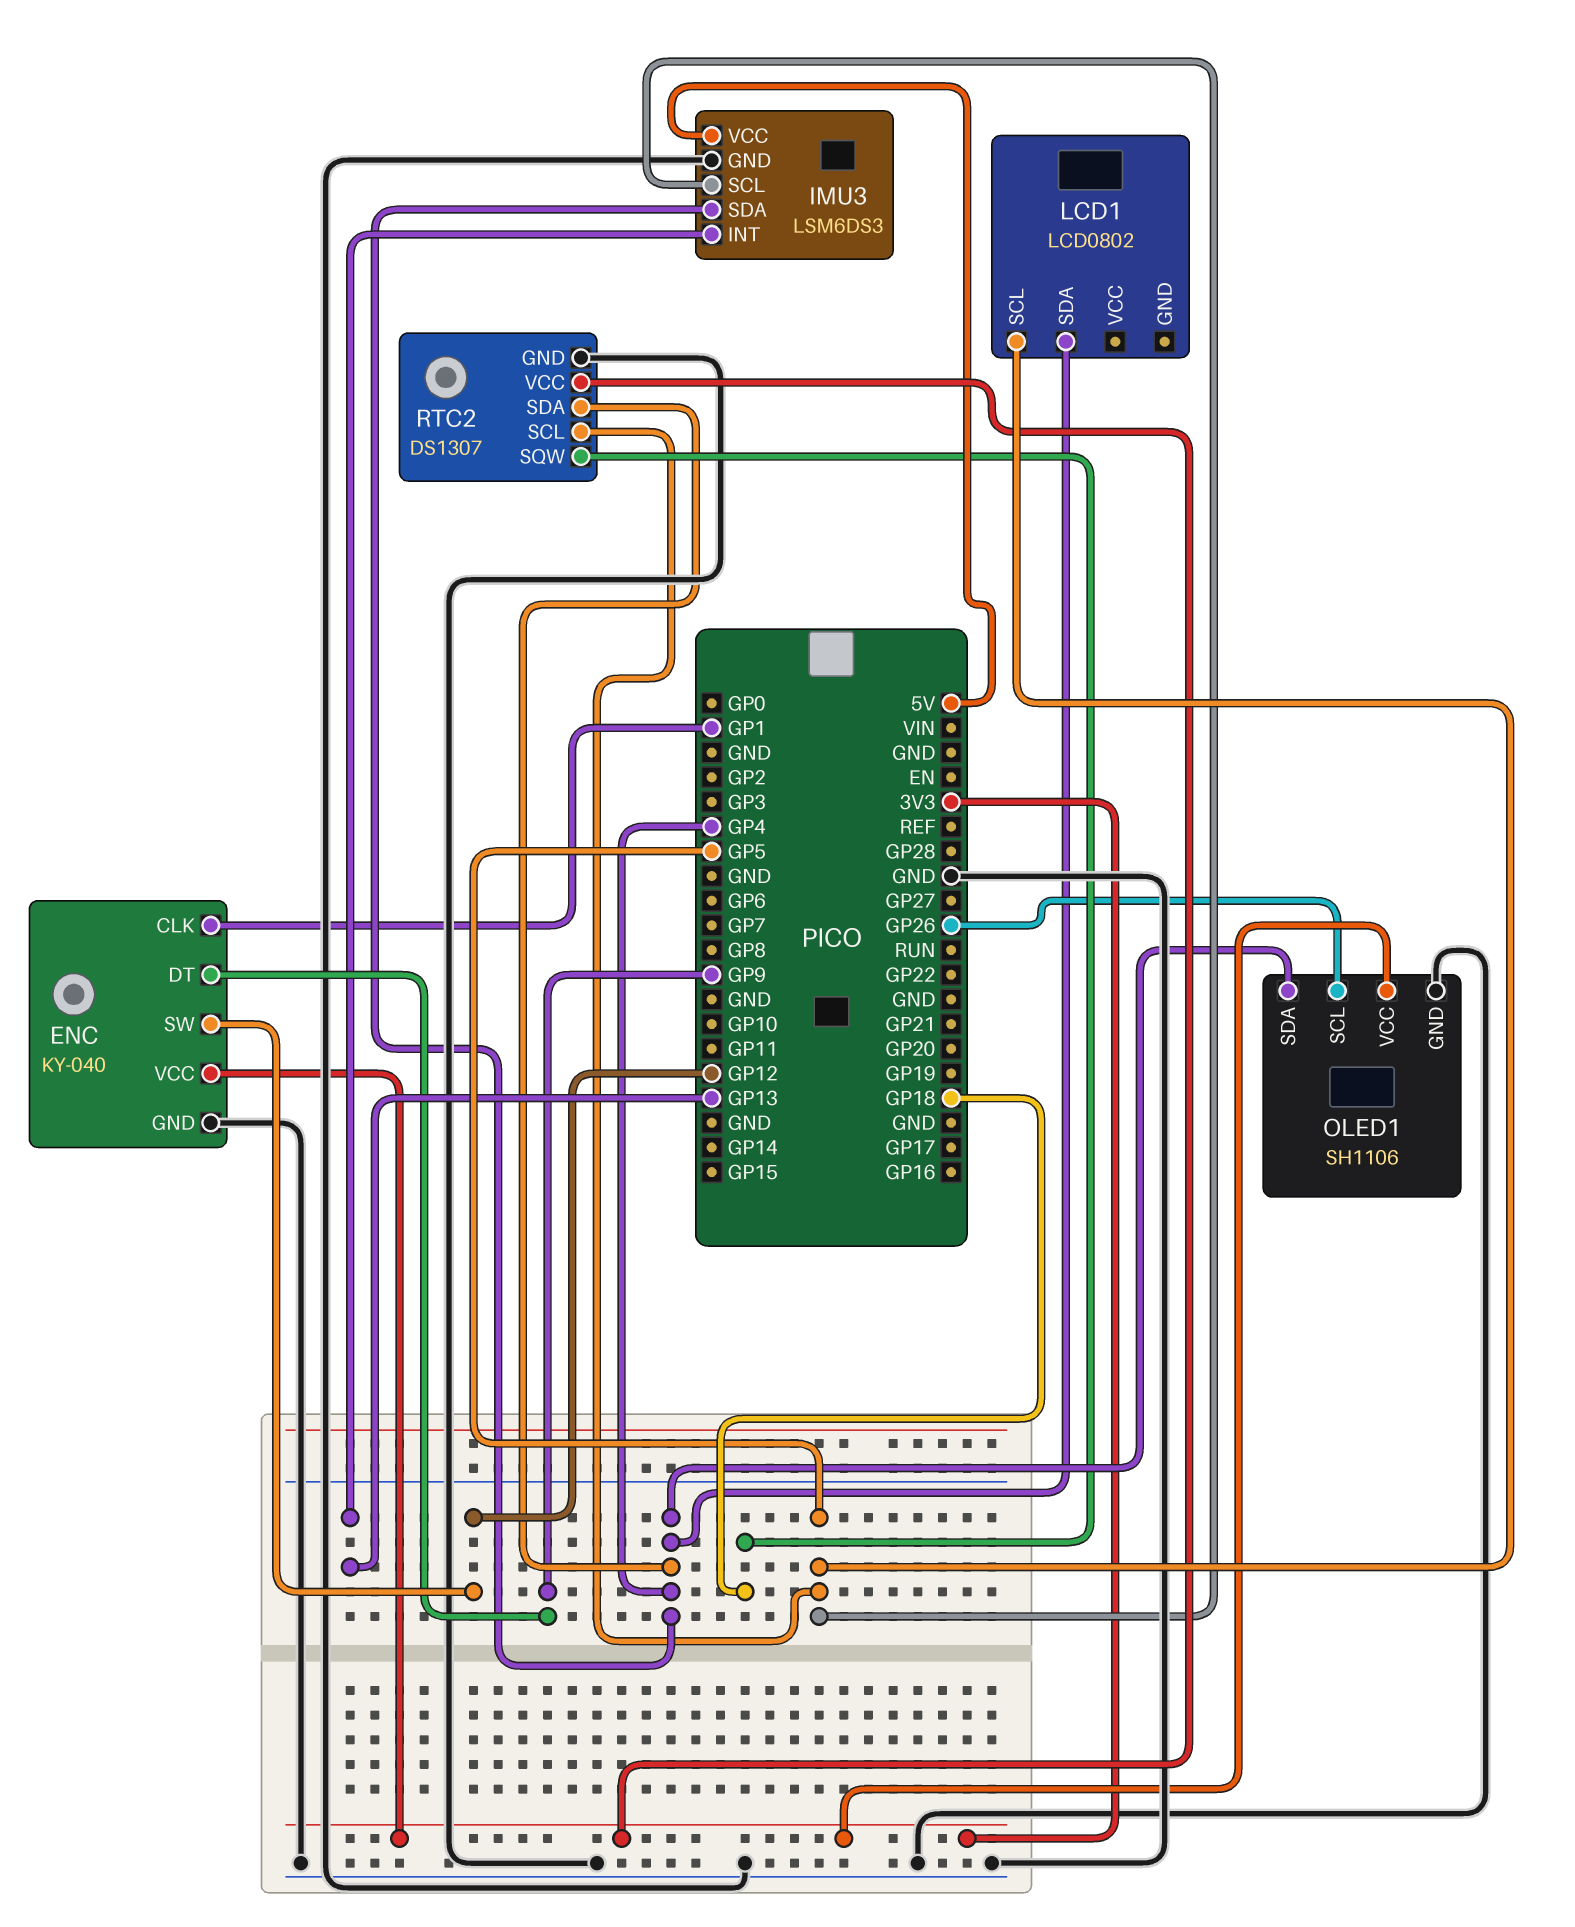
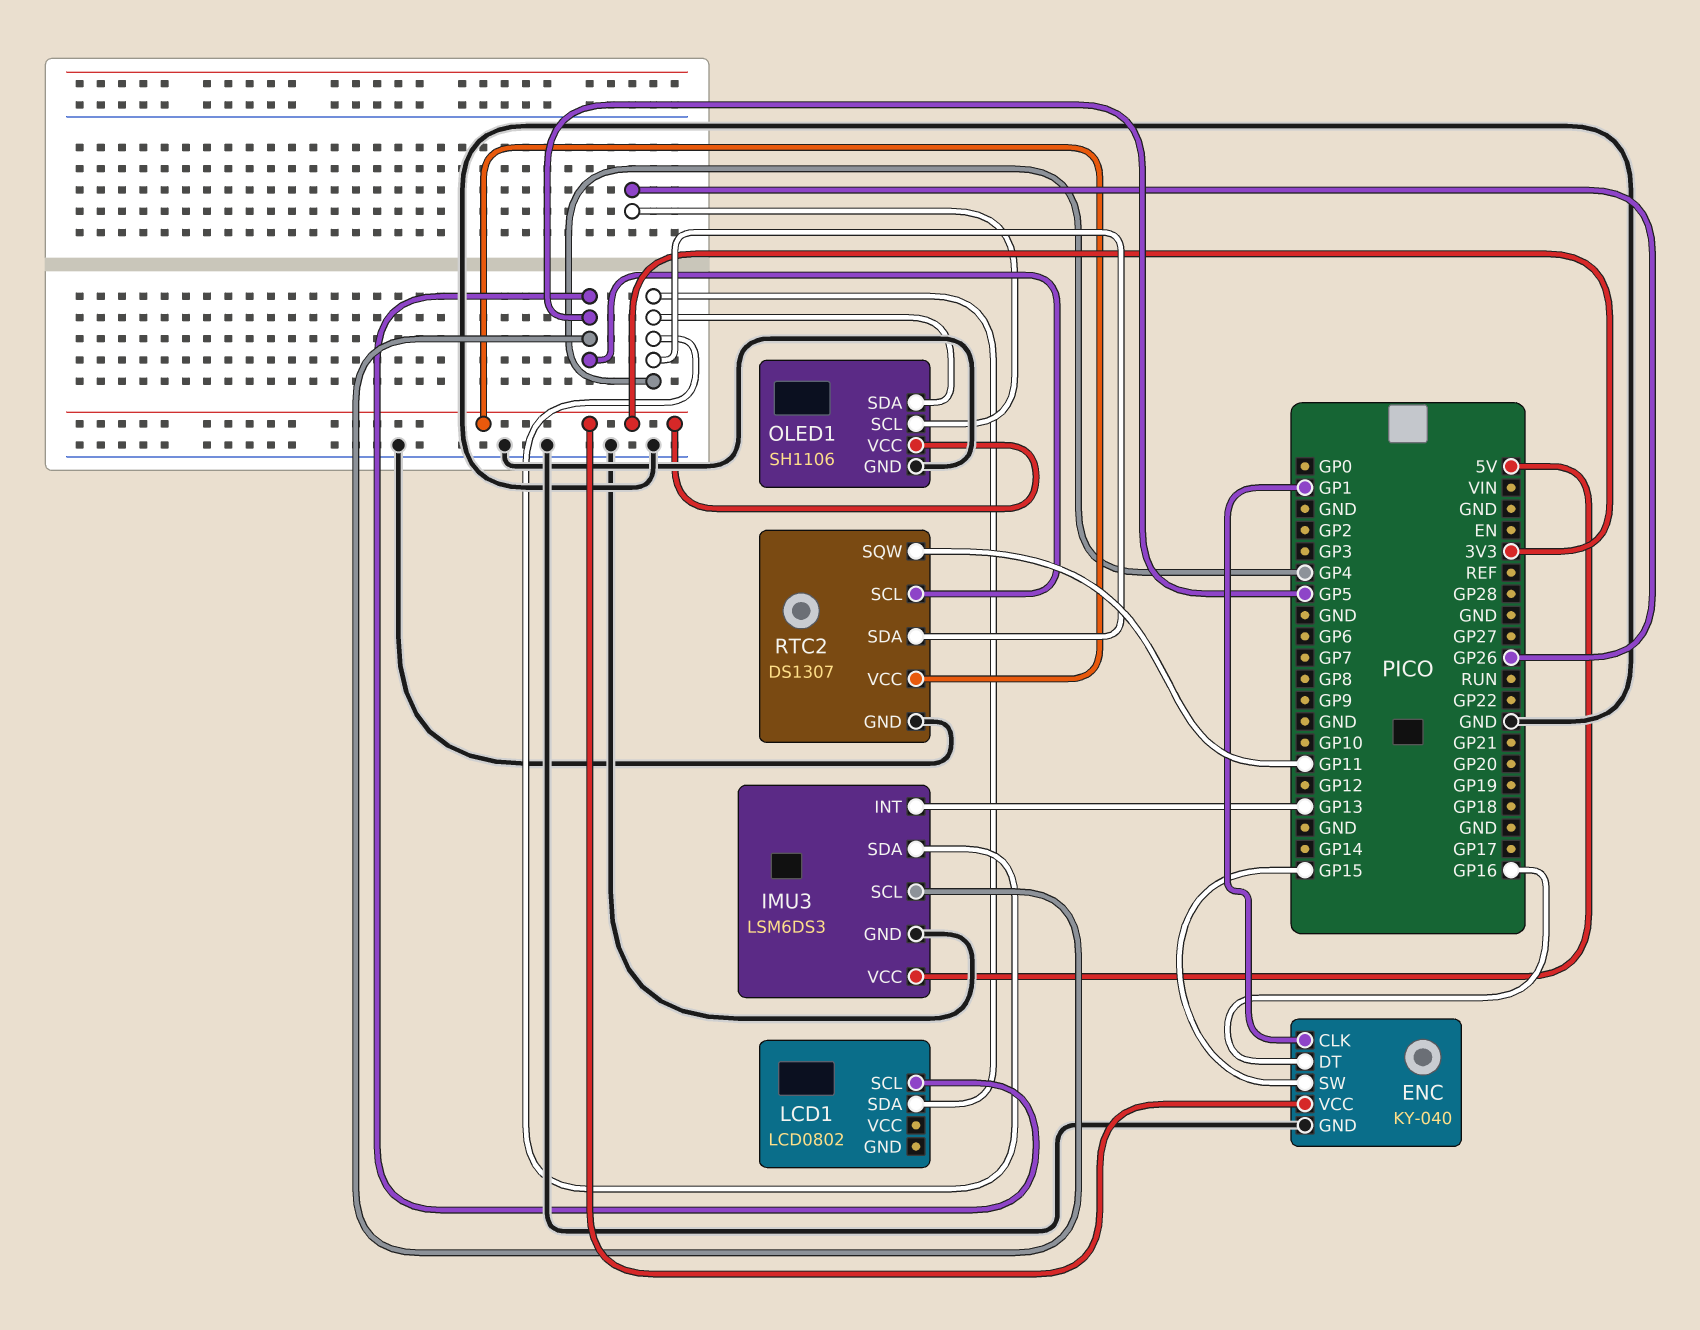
ENC pin DT: GP9 -> GP16
ENC pin SW: GP12 -> GP15
RTC2 pin SQW: GP18 -> GP11

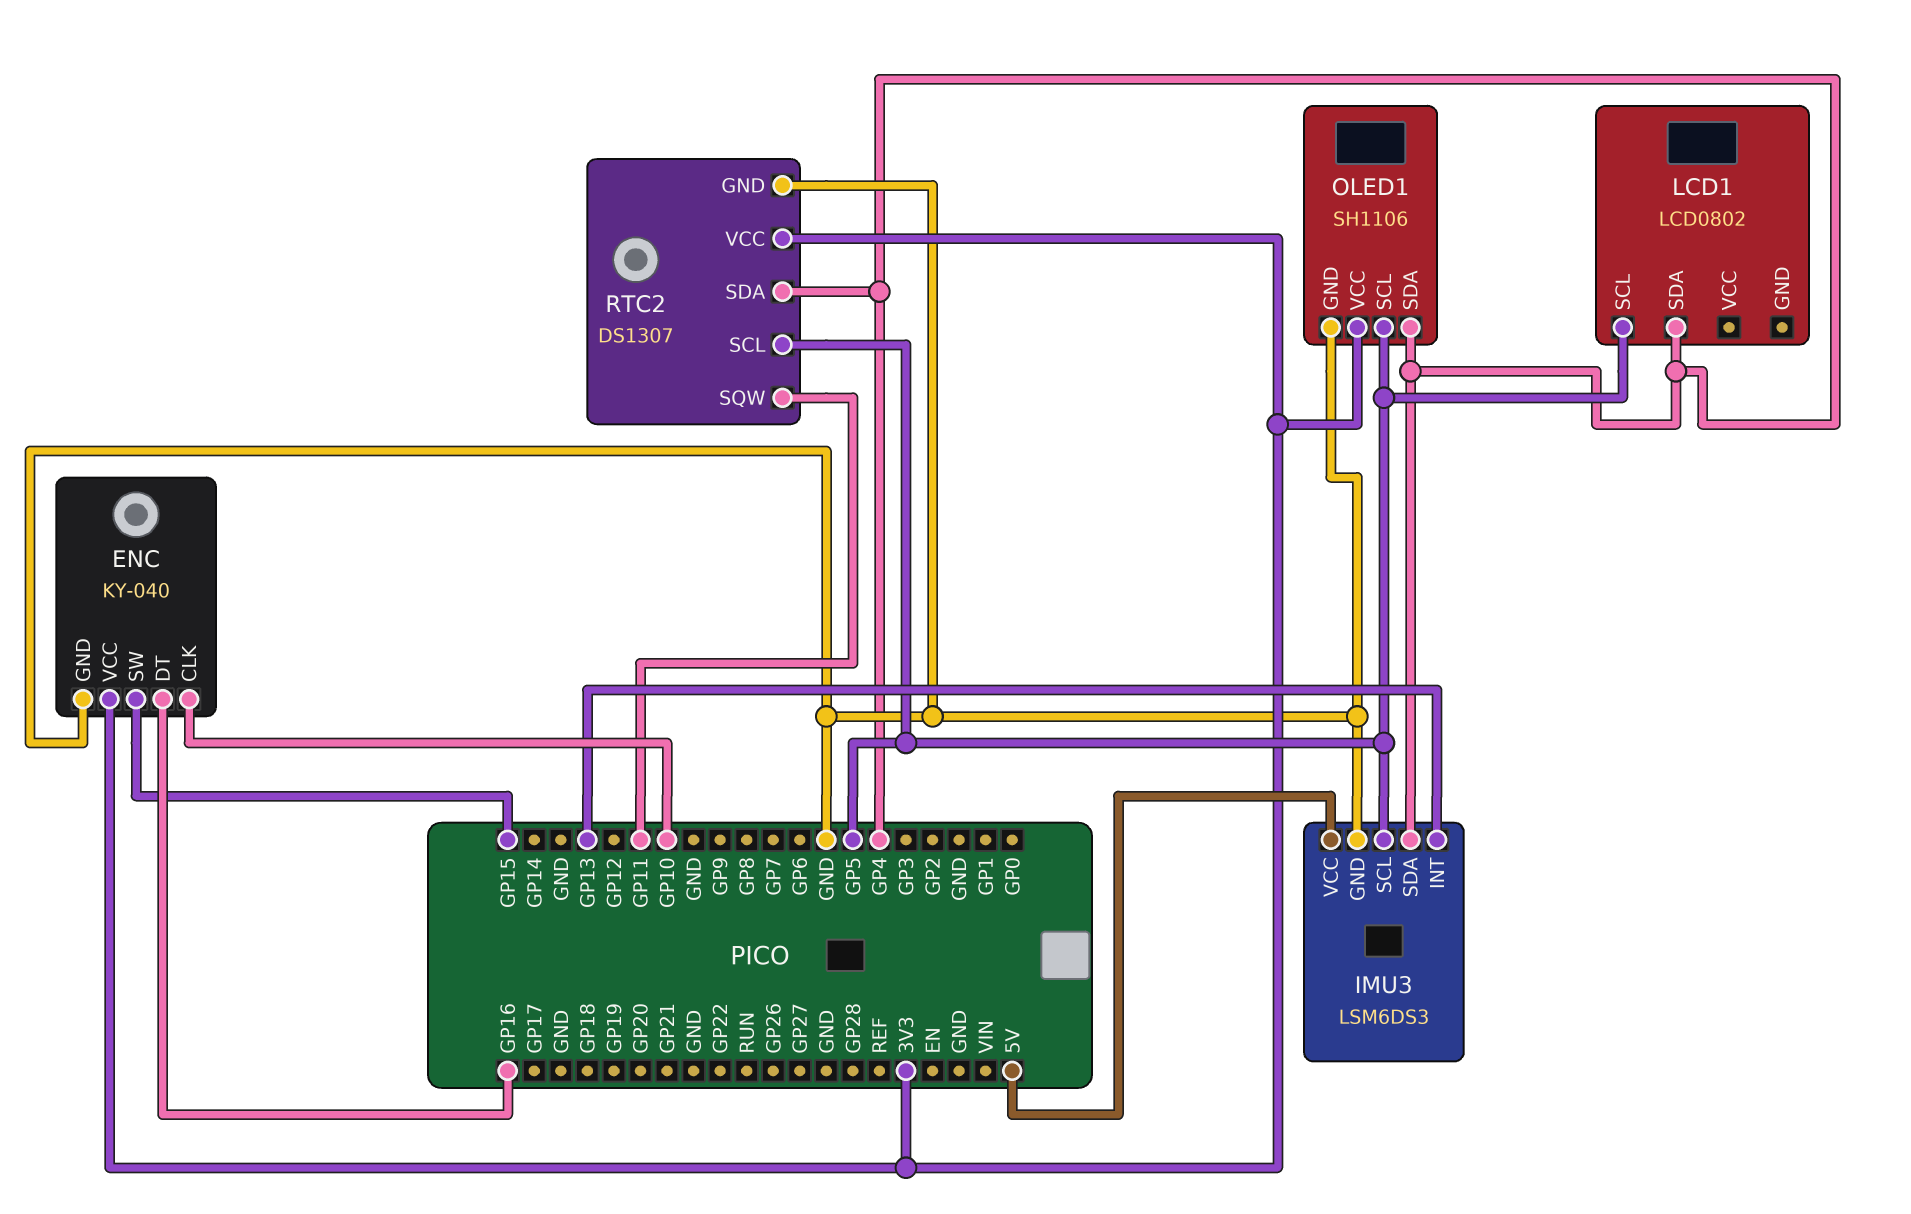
ENC pin CLK: GP1 -> GP10
OLED1 pin SCL: GP26 -> GP5

